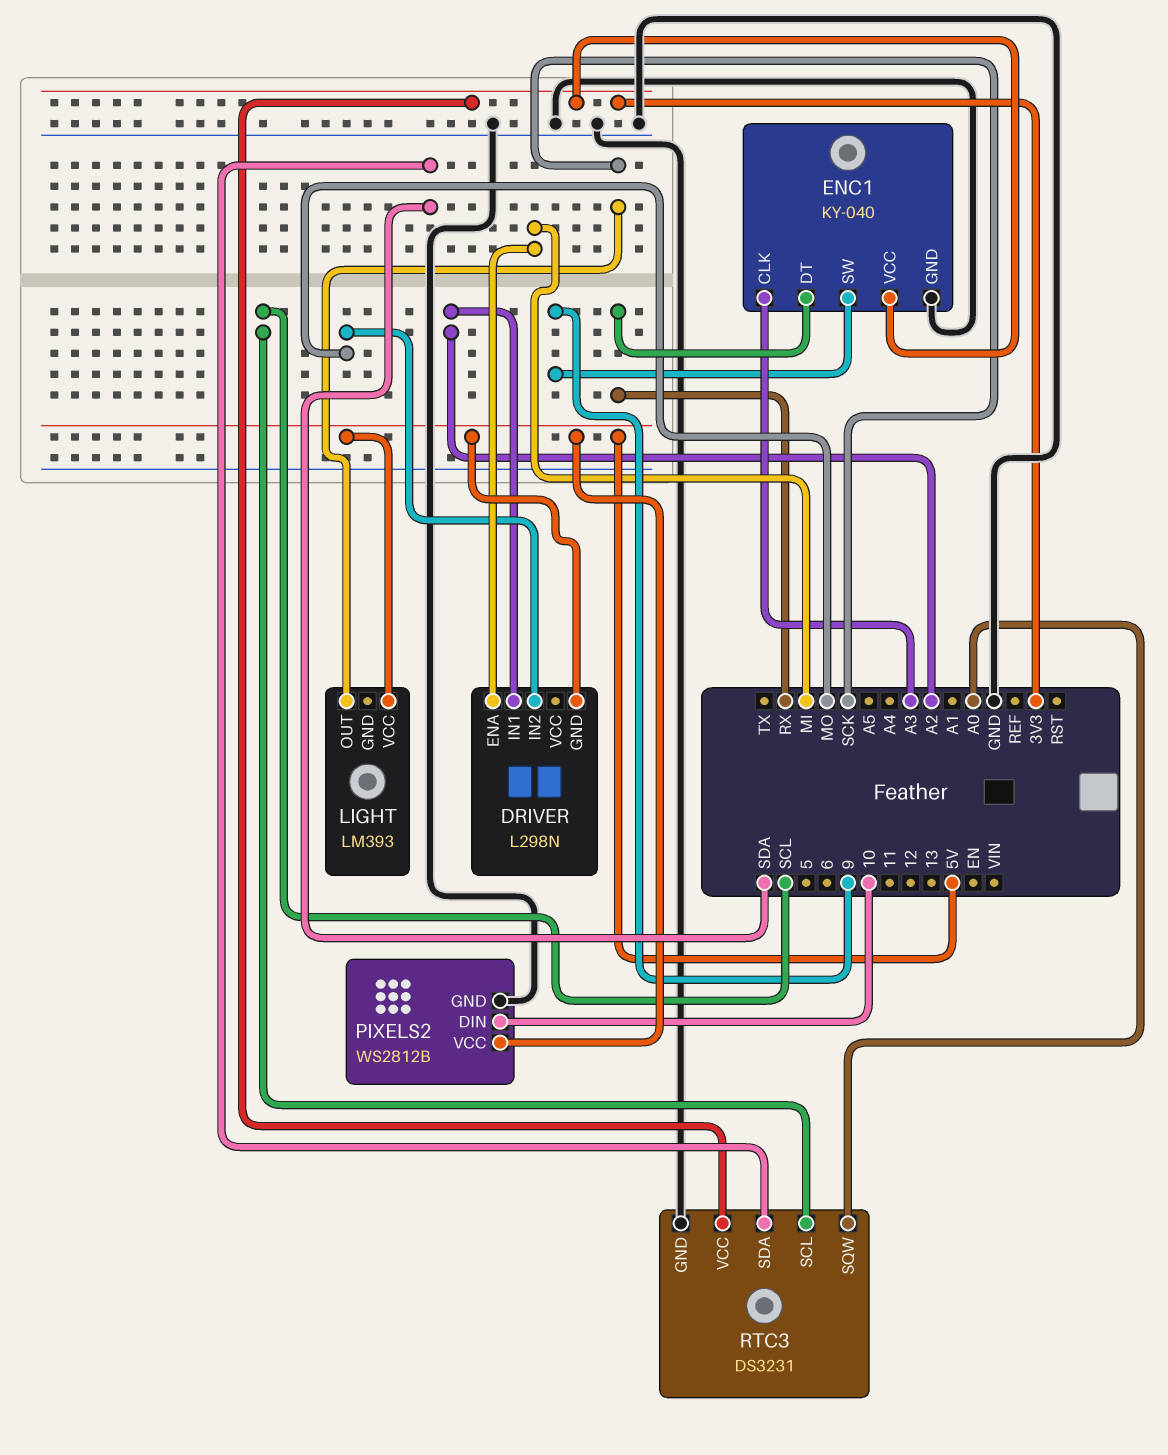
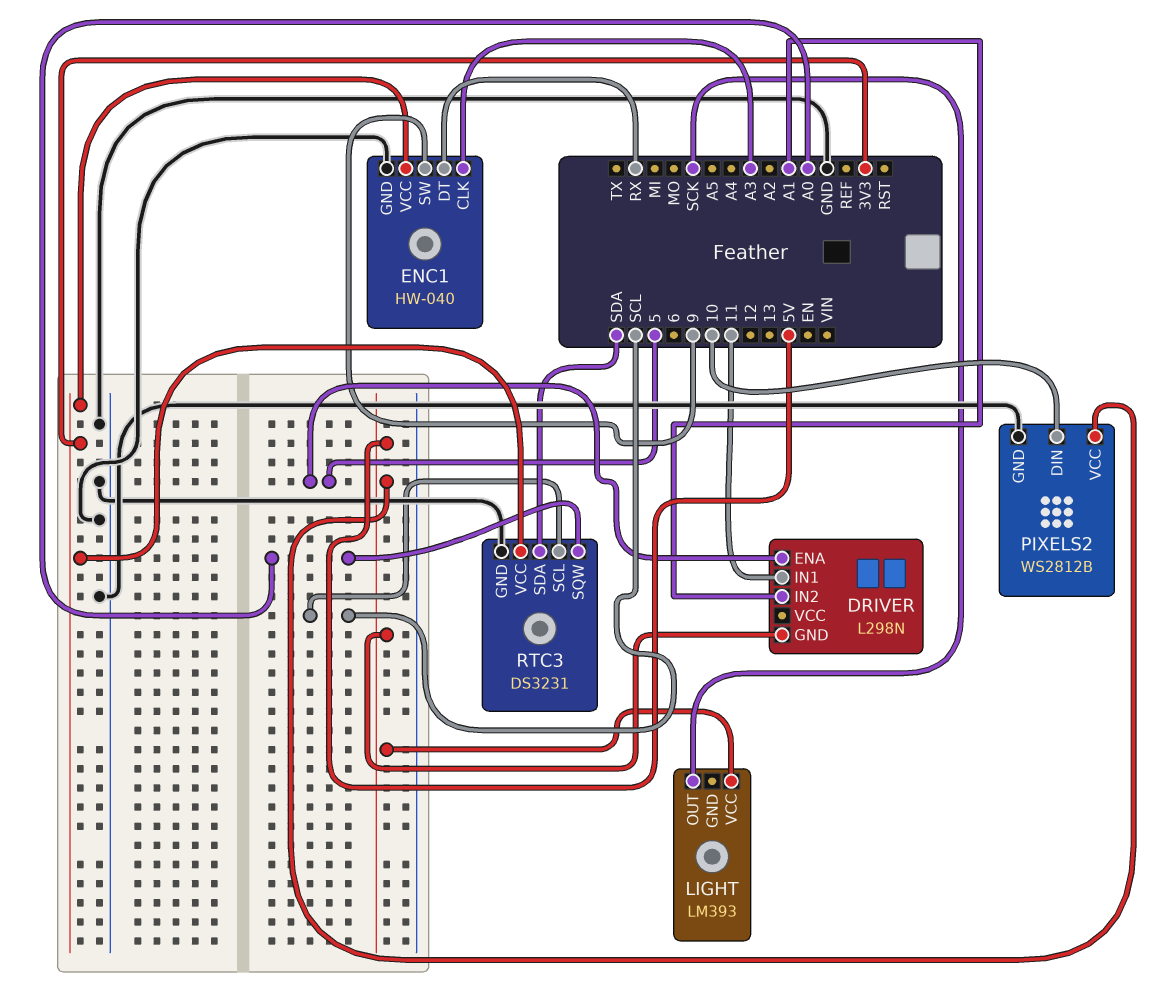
DRIVER pin ENA: MI -> 5
DRIVER pin IN1: A2 -> 11
DRIVER pin IN2: MO -> A1
ENC1: KY-040 -> HW-040

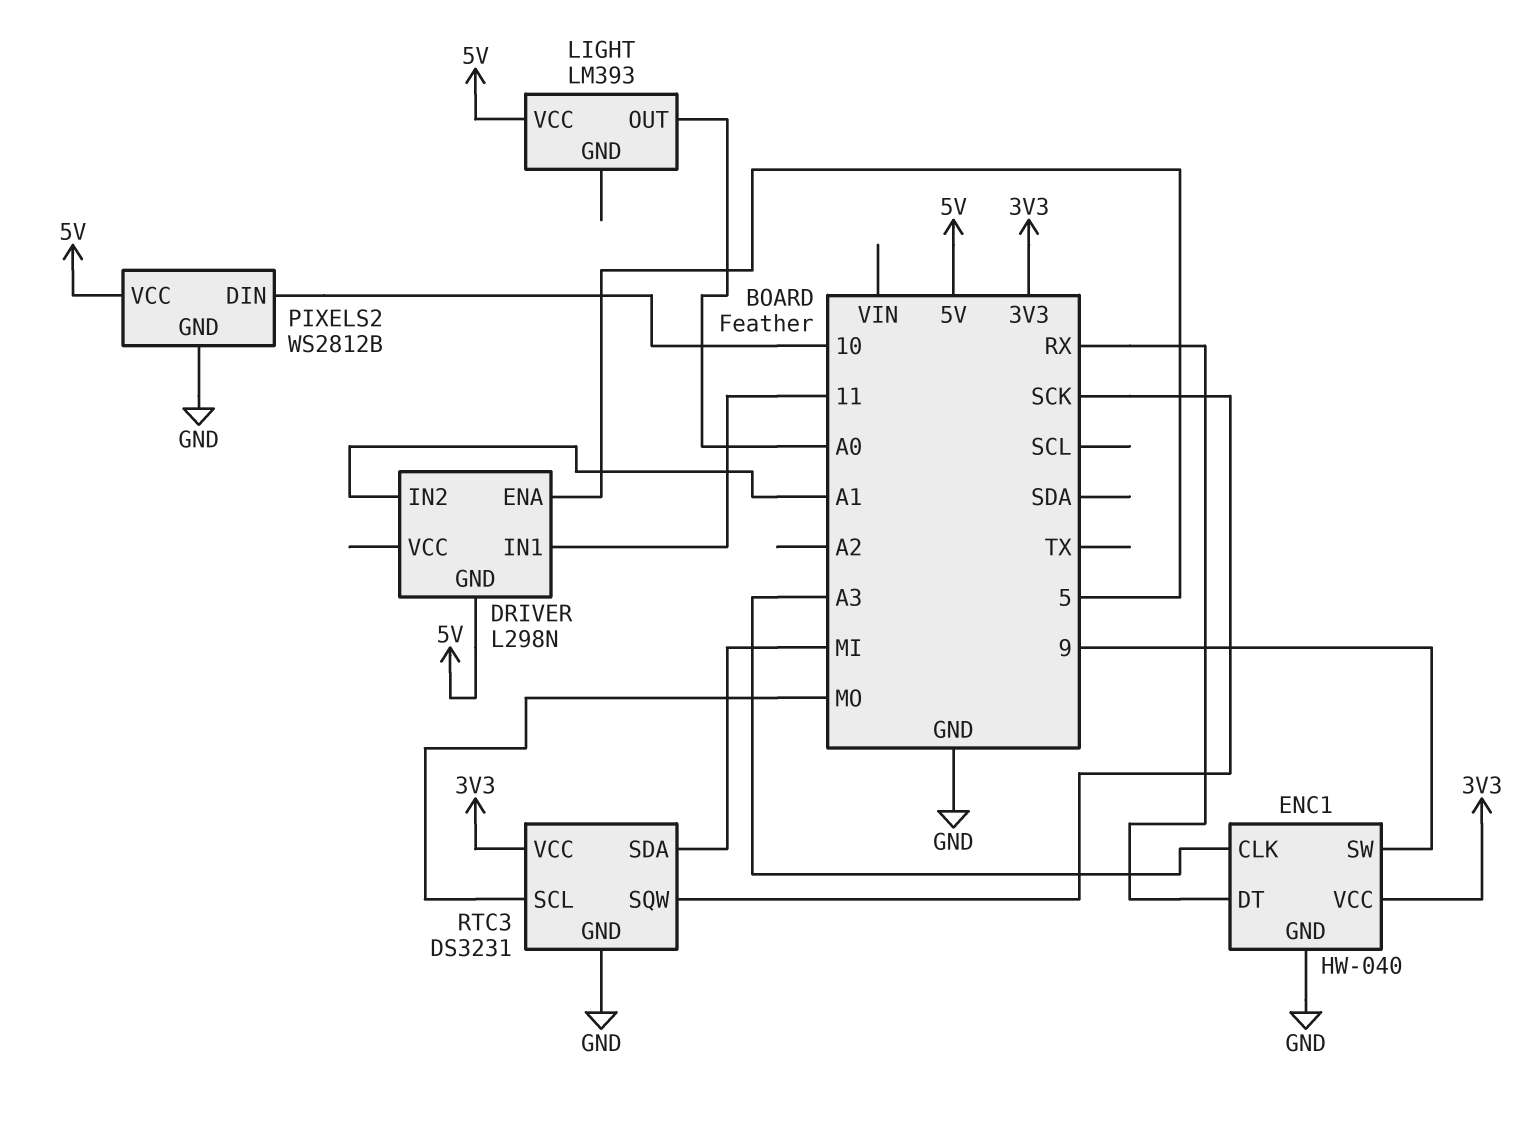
LIGHT pin OUT: SCK -> A0
RTC3 pin SCL: SCL -> MO
RTC3 pin SDA: SDA -> MI
RTC3 pin SQW: A0 -> SCK

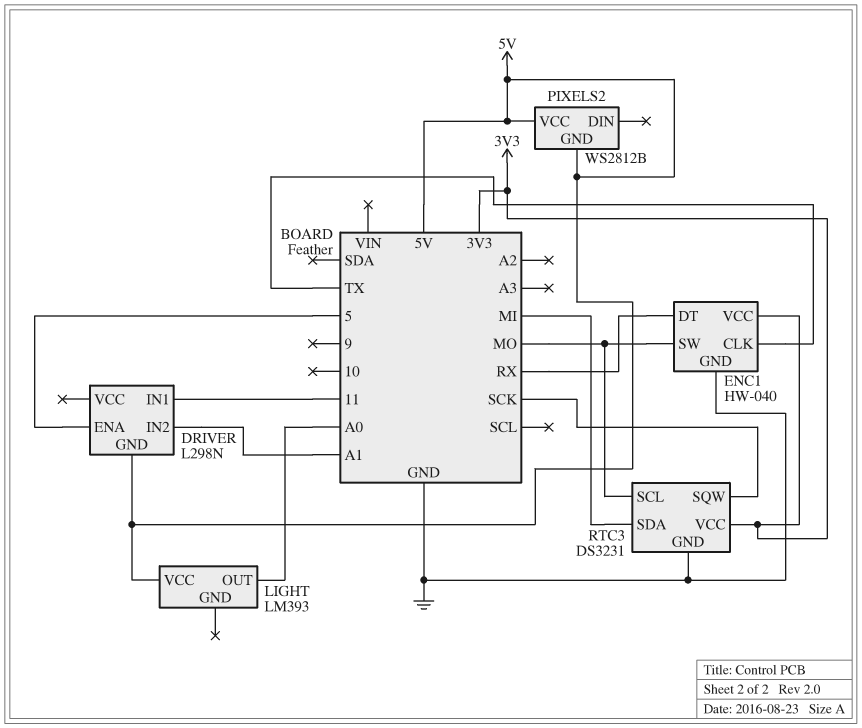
ENC1 pin CLK: A3 -> TX
ENC1 pin SW: 9 -> MO
PIXELS2 pin DIN: 10 -> none
PIXELS2 pin GND: GND -> 5V

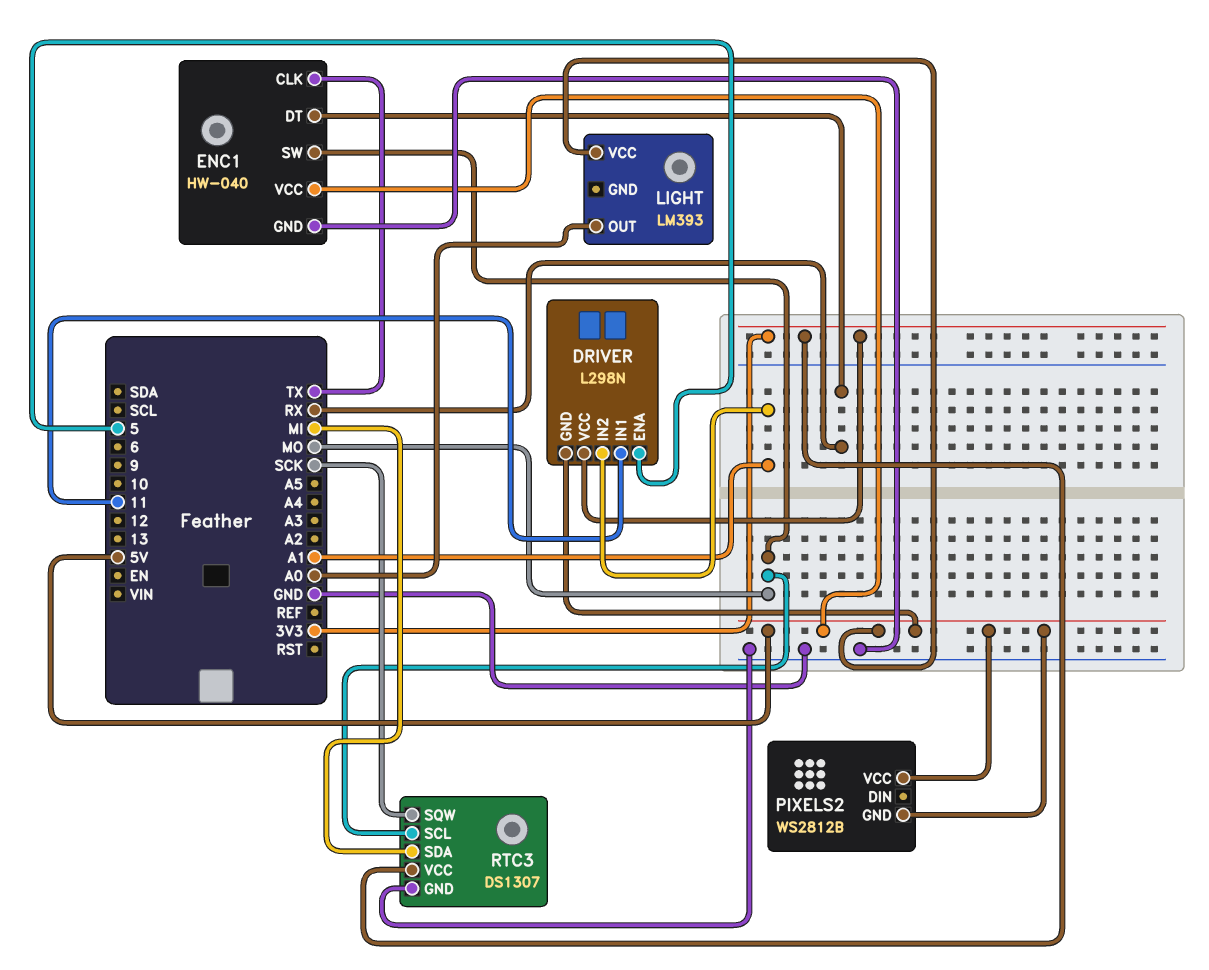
DRIVER pin VCC: none -> 3V3
ENC1 pin VCC: 3V3 -> 5V
RTC3: DS3231 -> DS1307

